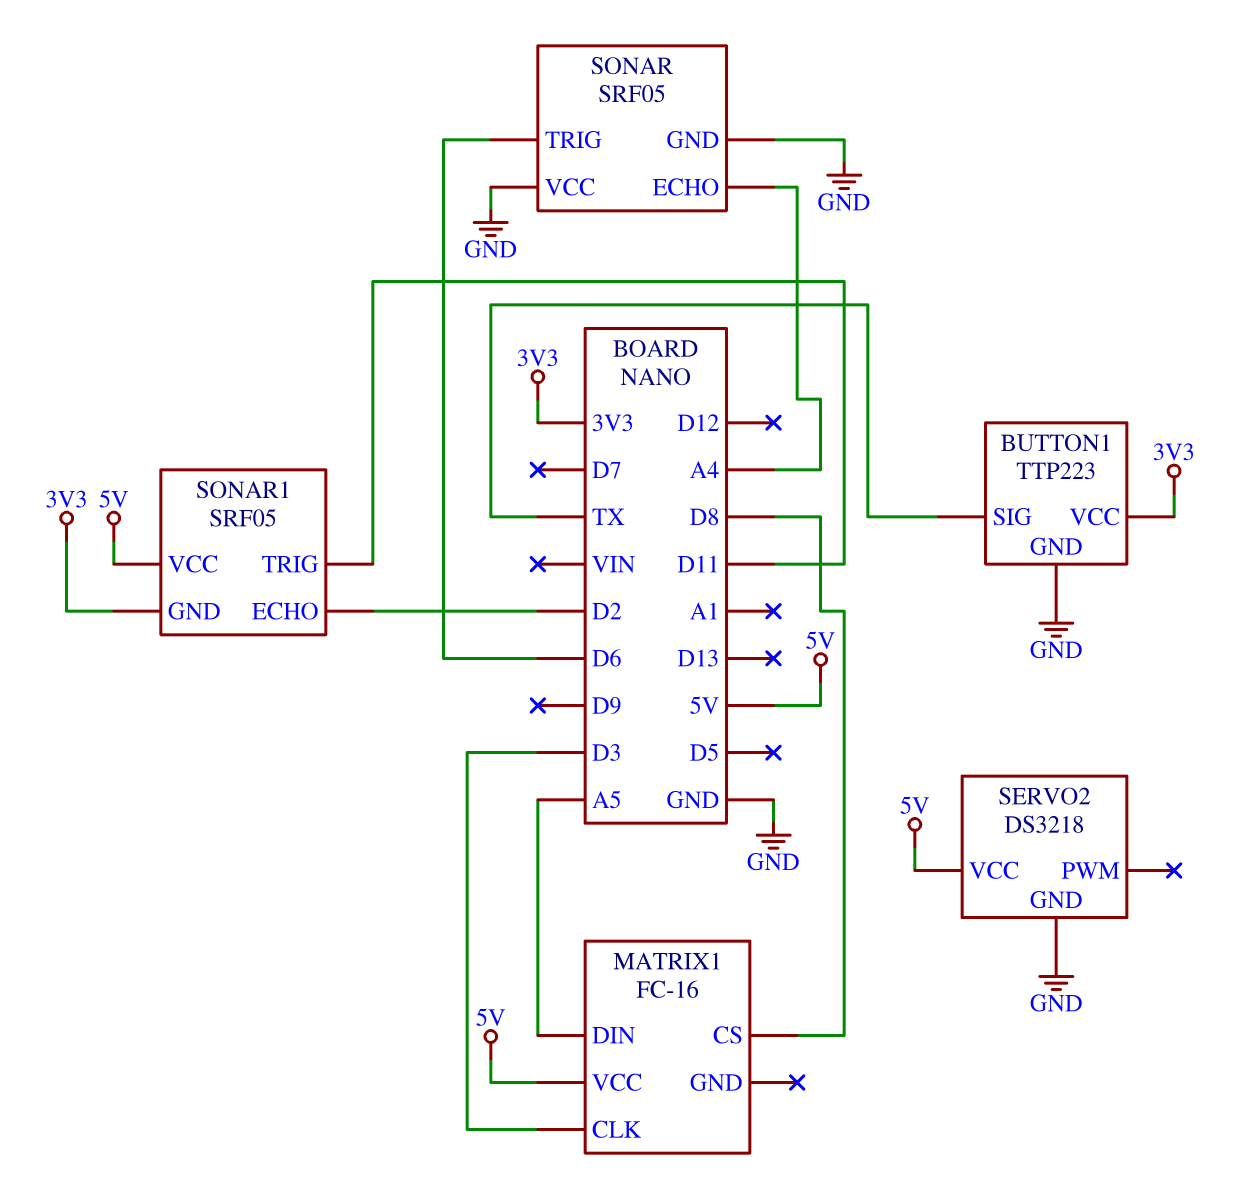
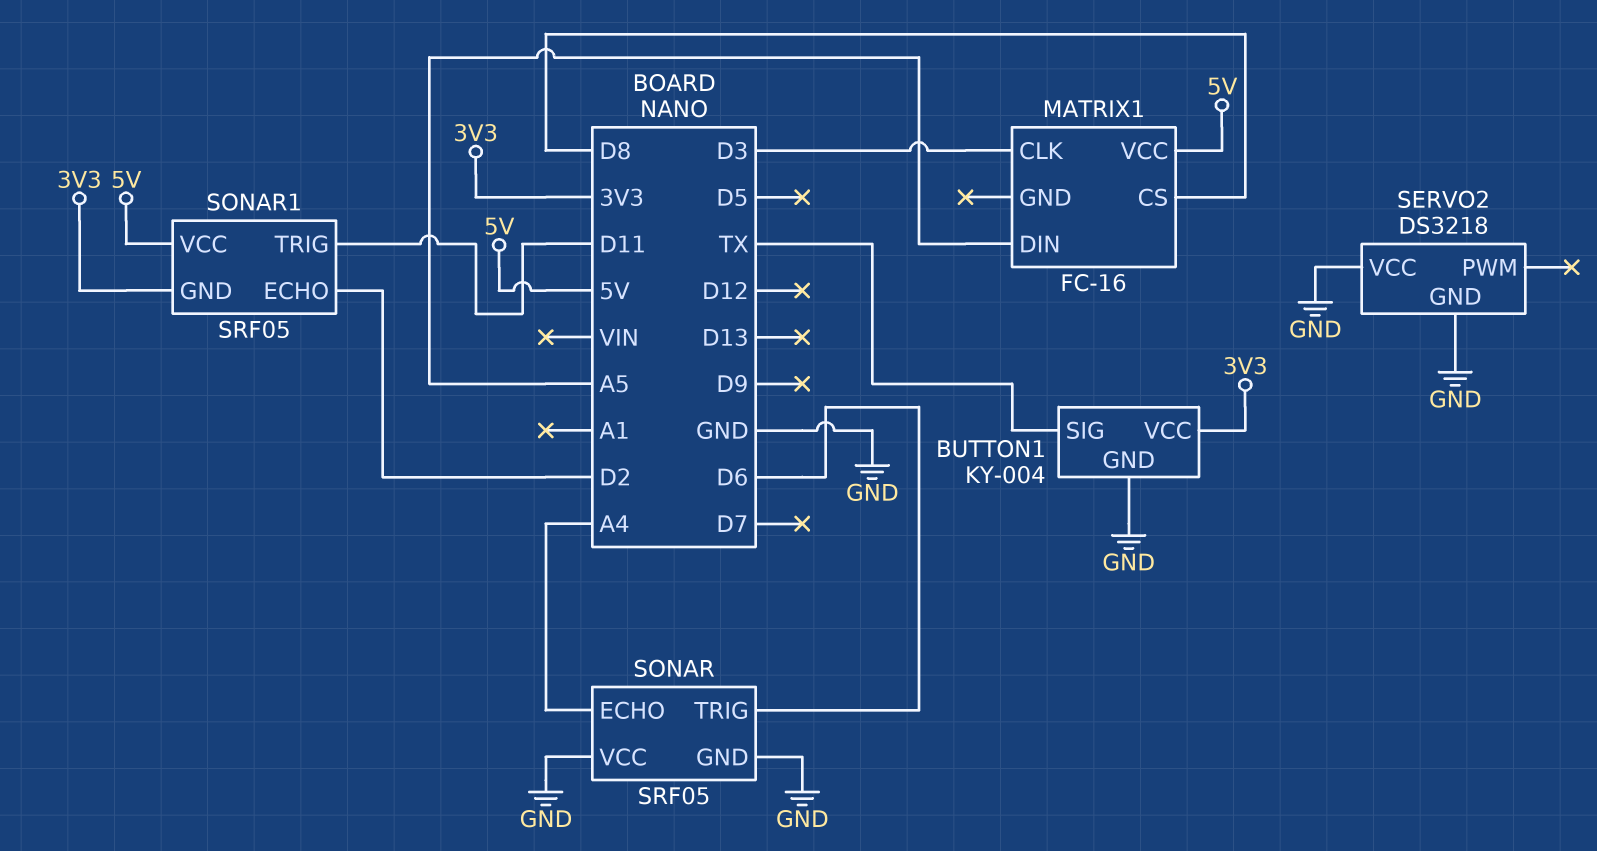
BUTTON1: TTP223 -> KY-004
SERVO2 pin VCC: 5V -> GND

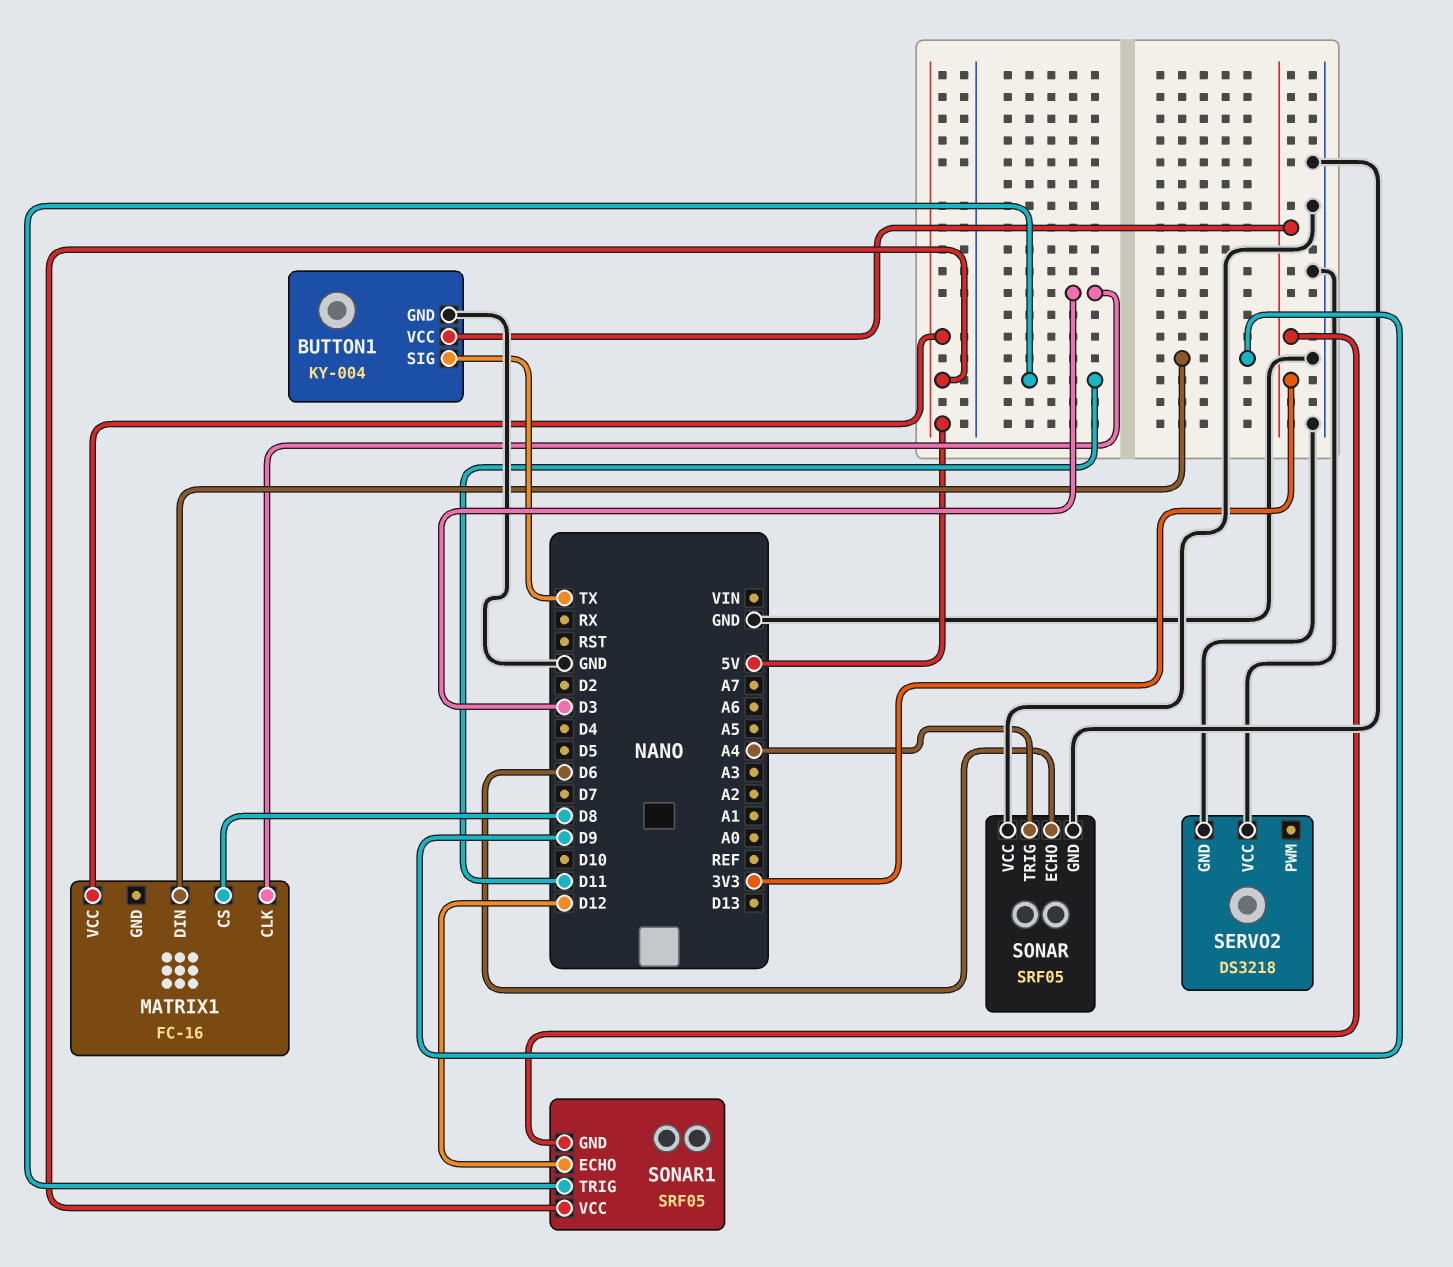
MATRIX1 pin DIN: A5 -> D9
SONAR pin ECHO: A4 -> D6
SONAR pin TRIG: D6 -> A4
SONAR1 pin ECHO: D2 -> D12

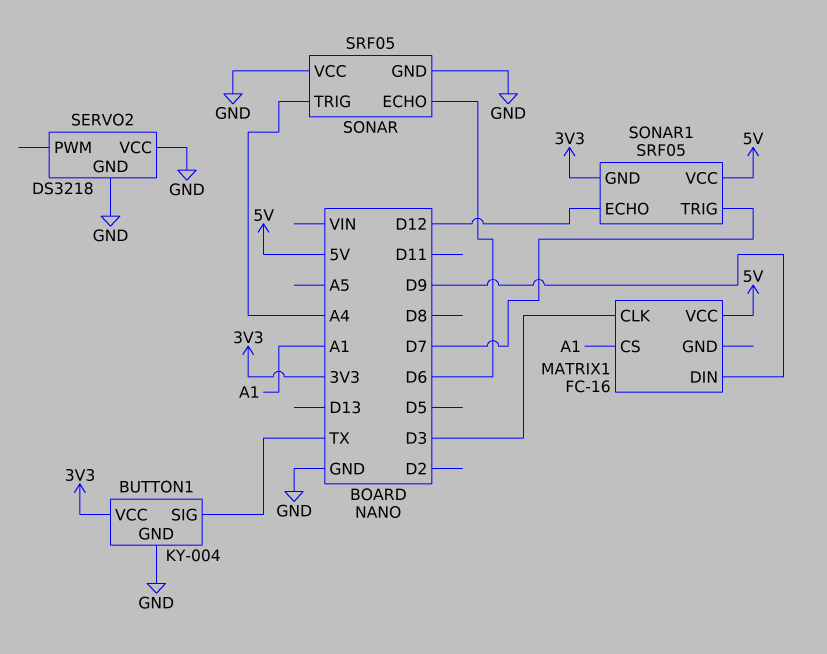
MATRIX1 pin CS: D8 -> A1
SONAR1 pin TRIG: D11 -> D7

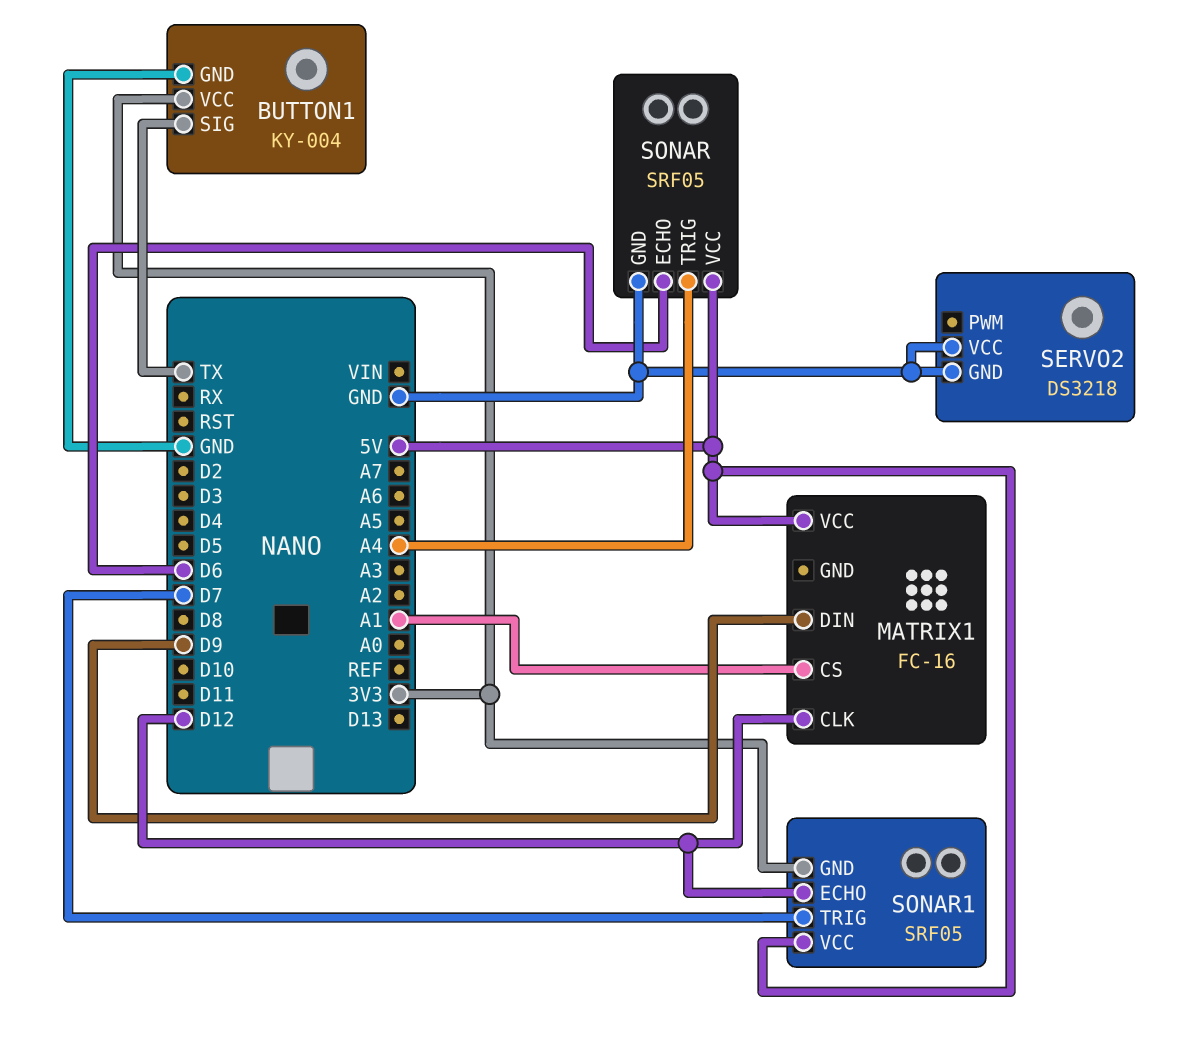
MATRIX1 pin CLK: D3 -> D12
SONAR pin VCC: GND -> 5V

